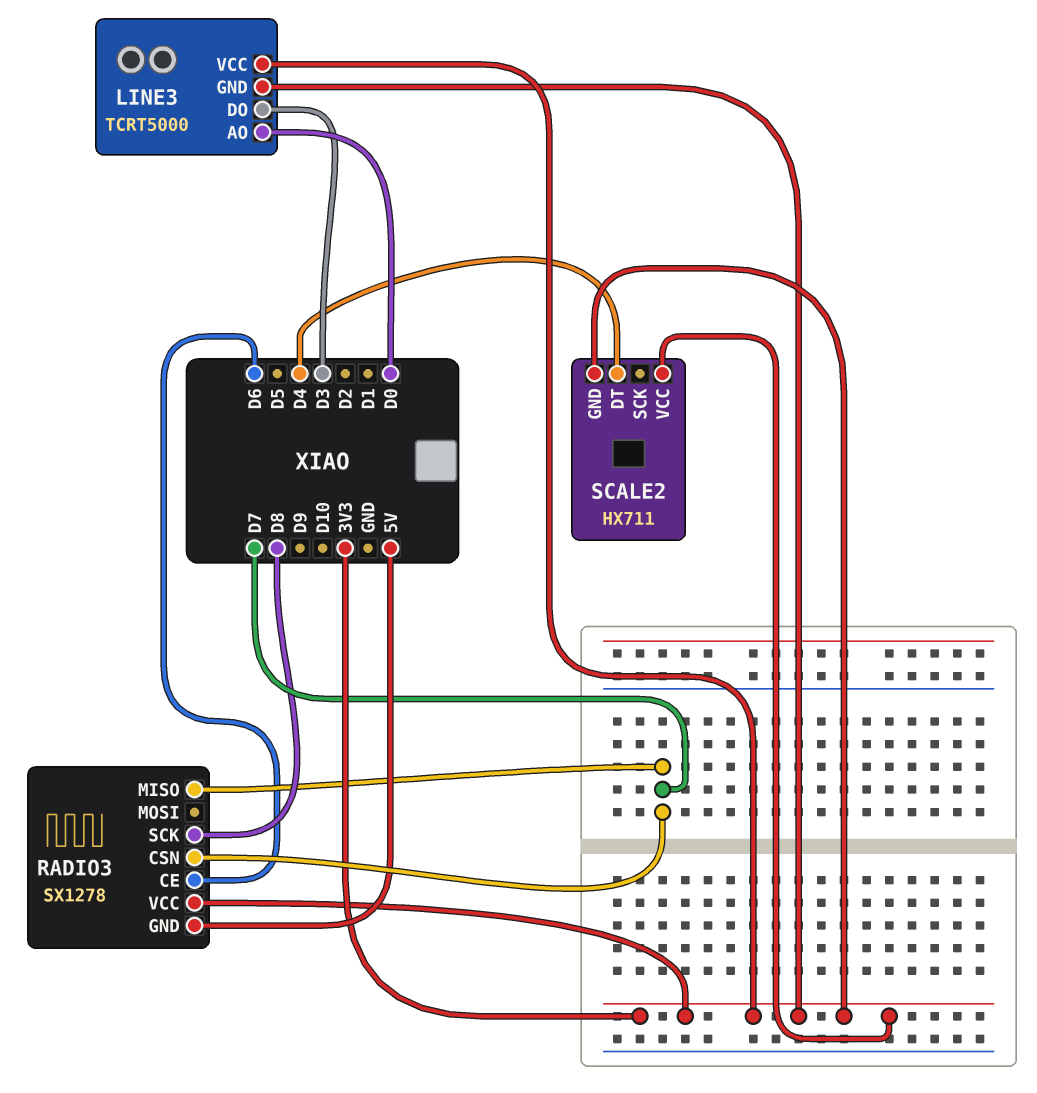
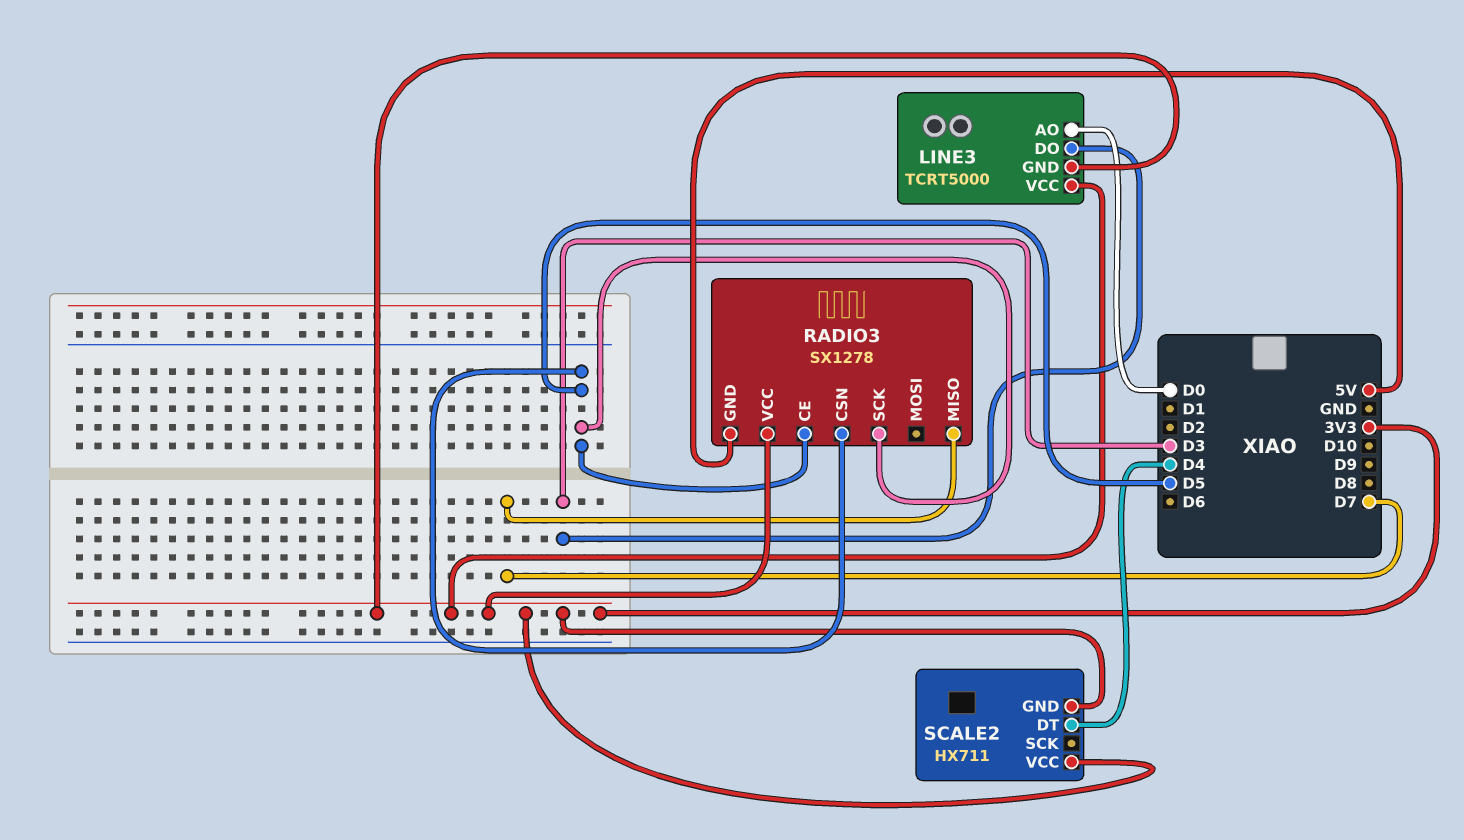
RADIO3 pin CE: D6 -> D5
RADIO3 pin CSN: D7 -> D5
RADIO3 pin SCK: D8 -> D5

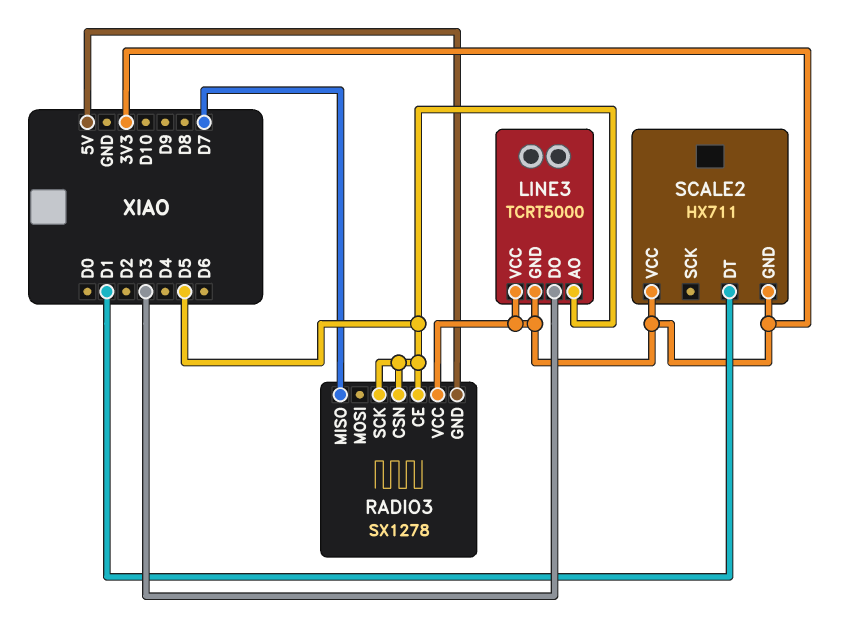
LINE3 pin AO: D0 -> D5
SCALE2 pin DT: D4 -> D1

